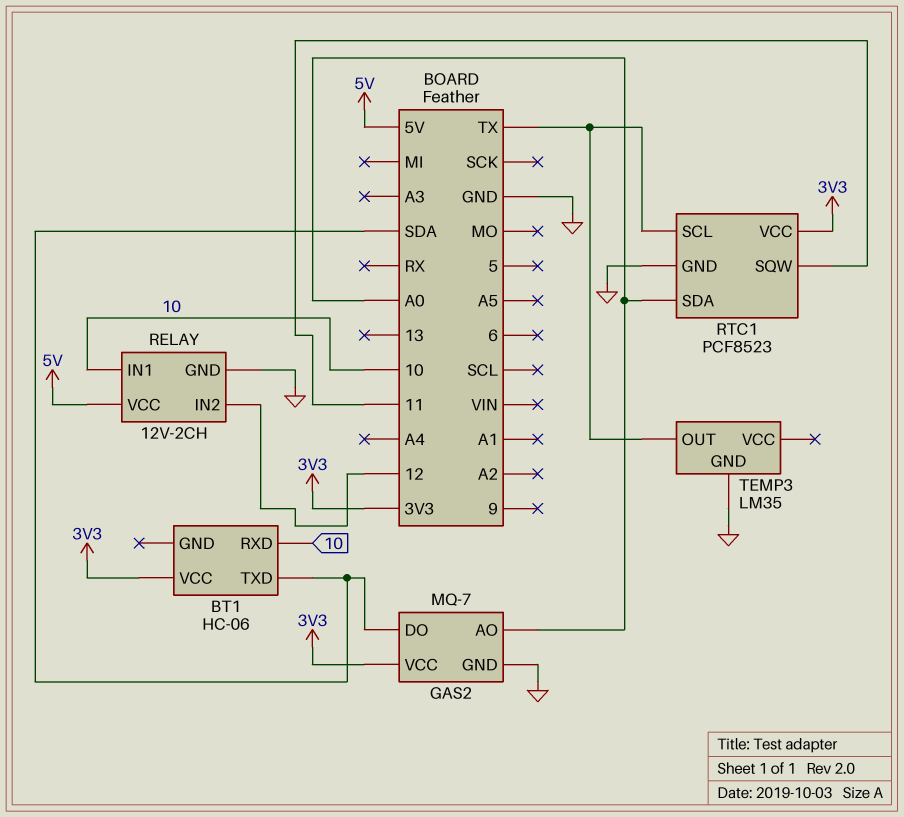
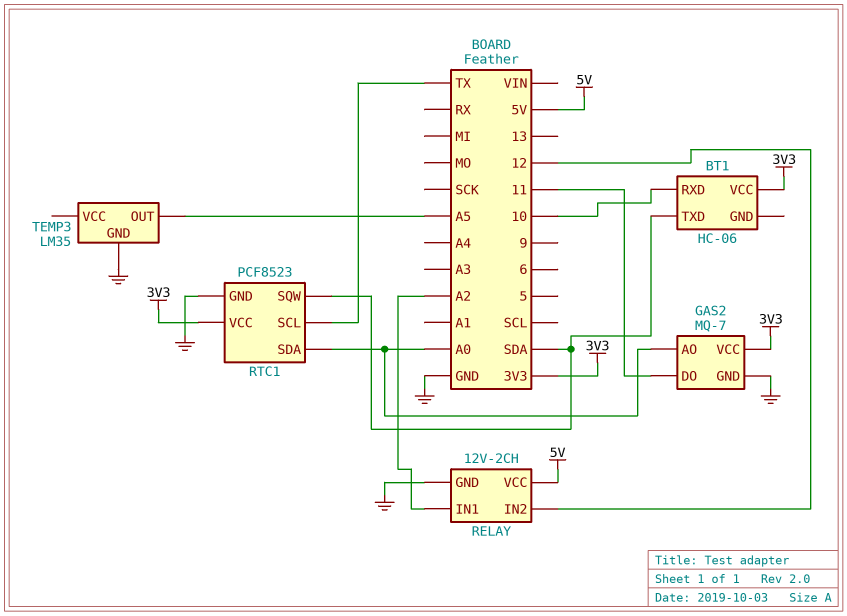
GAS2 pin DO: SDA -> 11
RELAY pin IN1: 10 -> A2
RTC1 pin SQW: 11 -> SDA
TEMP3 pin OUT: TX -> A5

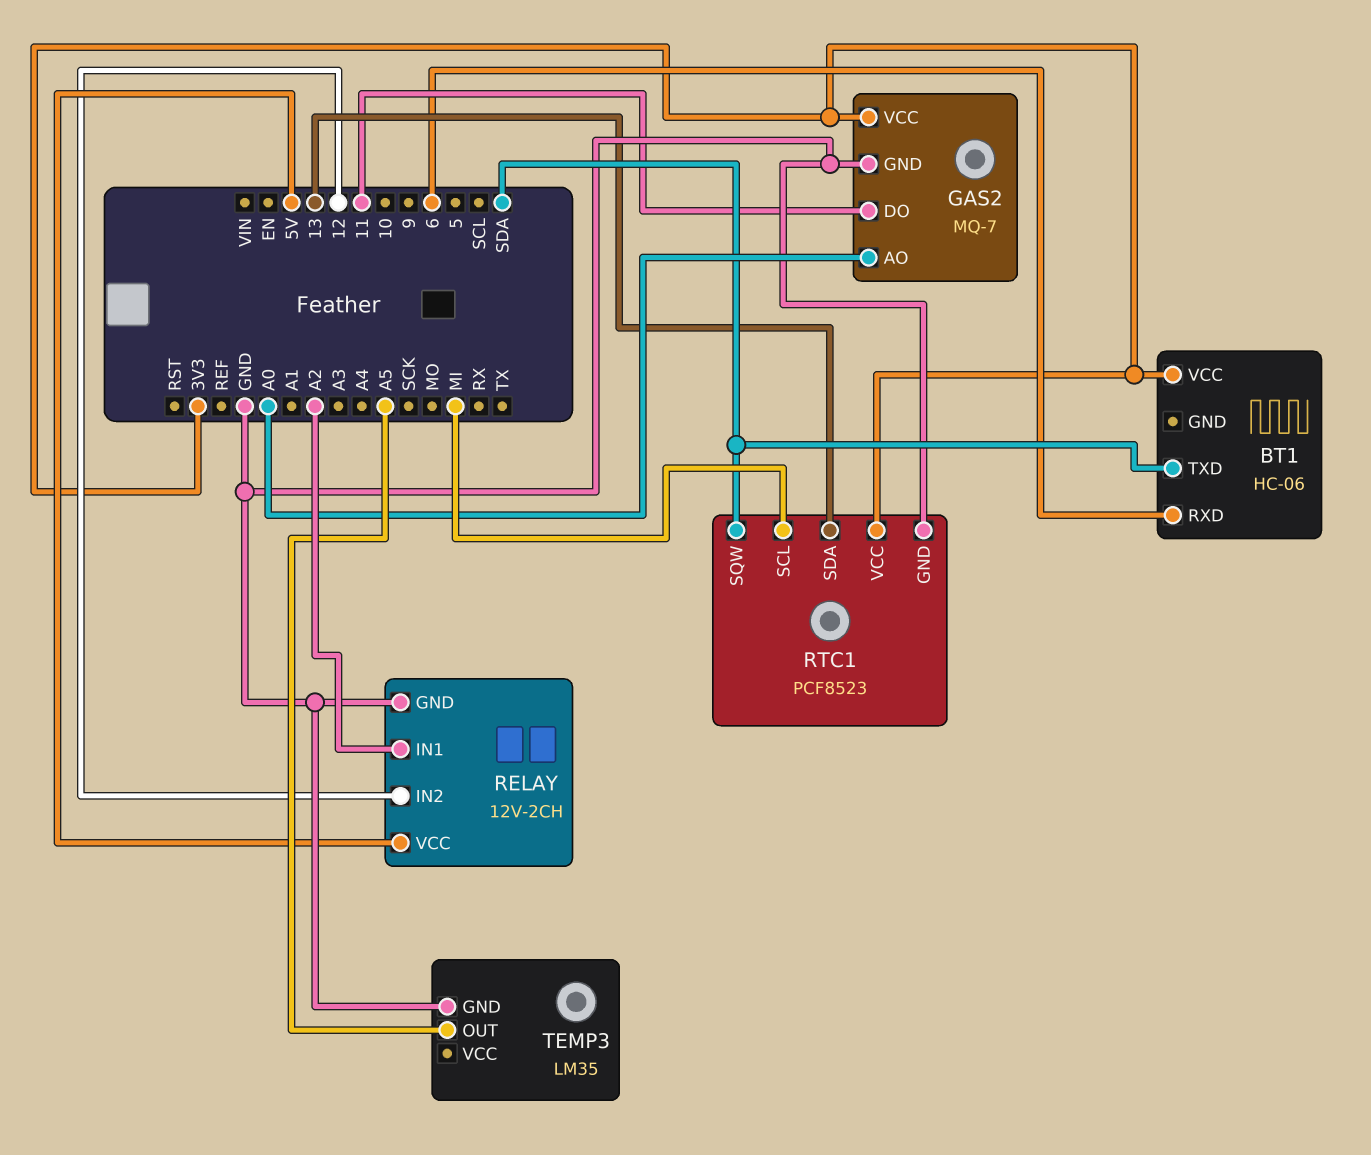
BT1 pin RXD: 10 -> 6
RTC1 pin SCL: TX -> MI
RTC1 pin SDA: A0 -> 13

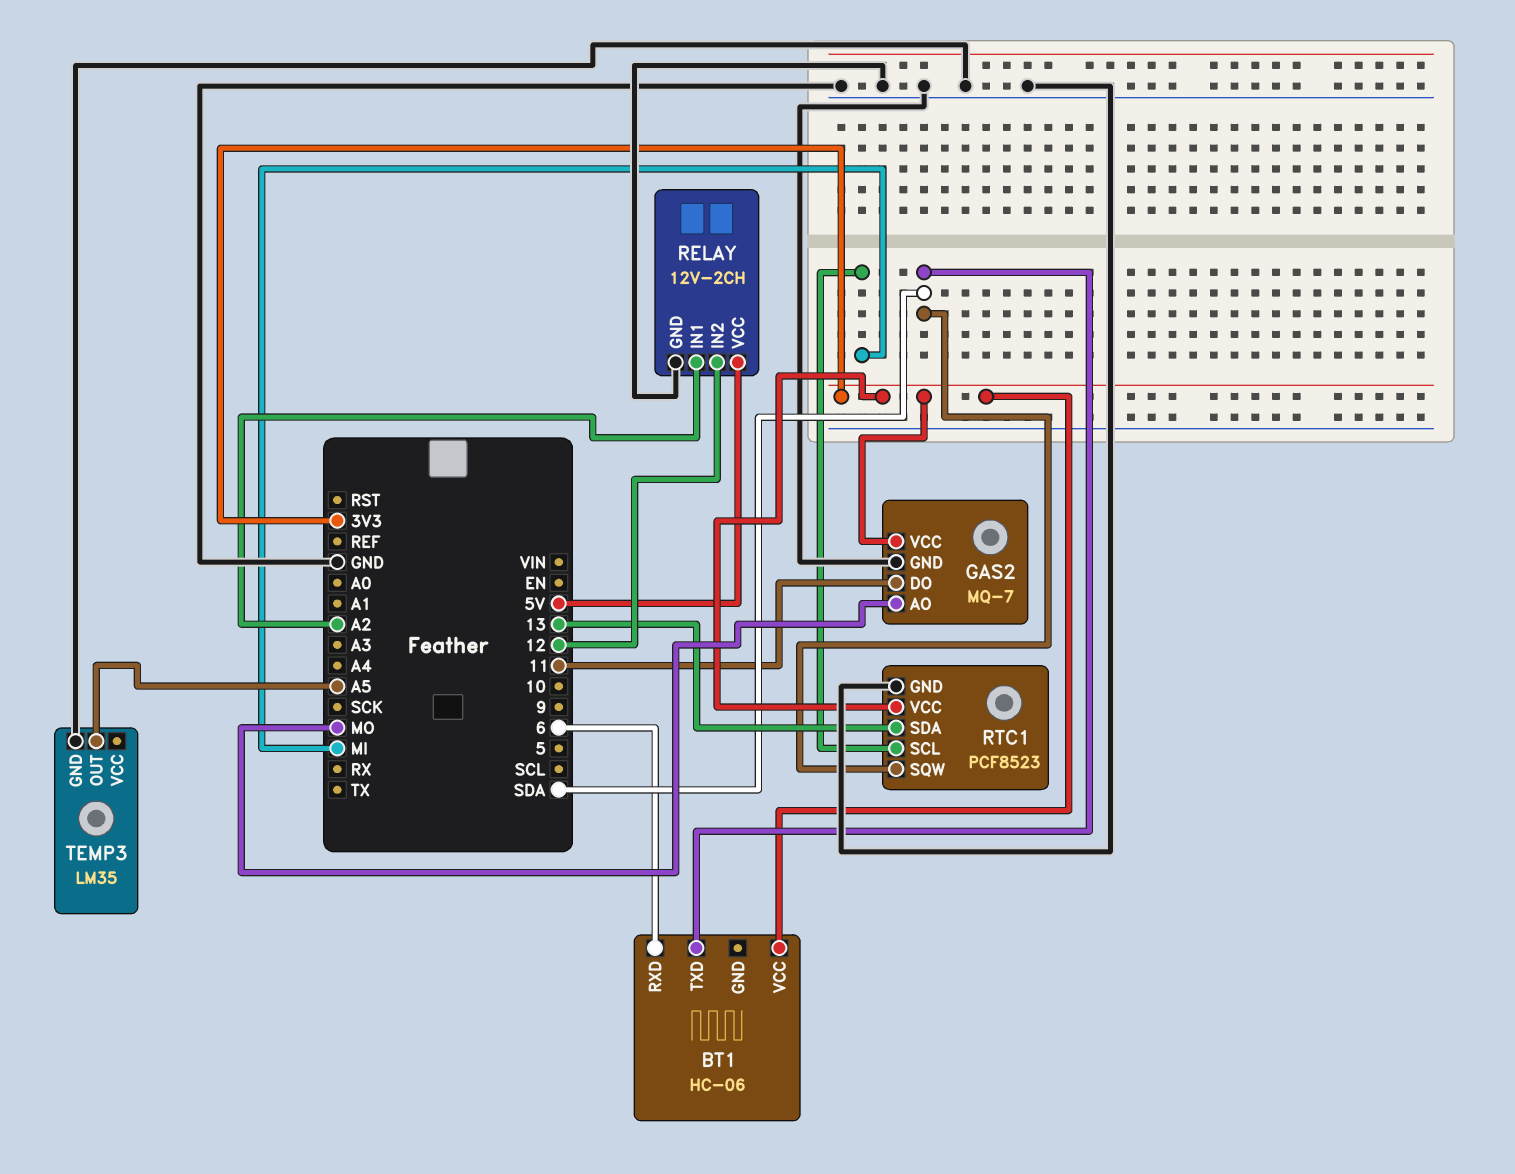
GAS2 pin AO: A0 -> MO

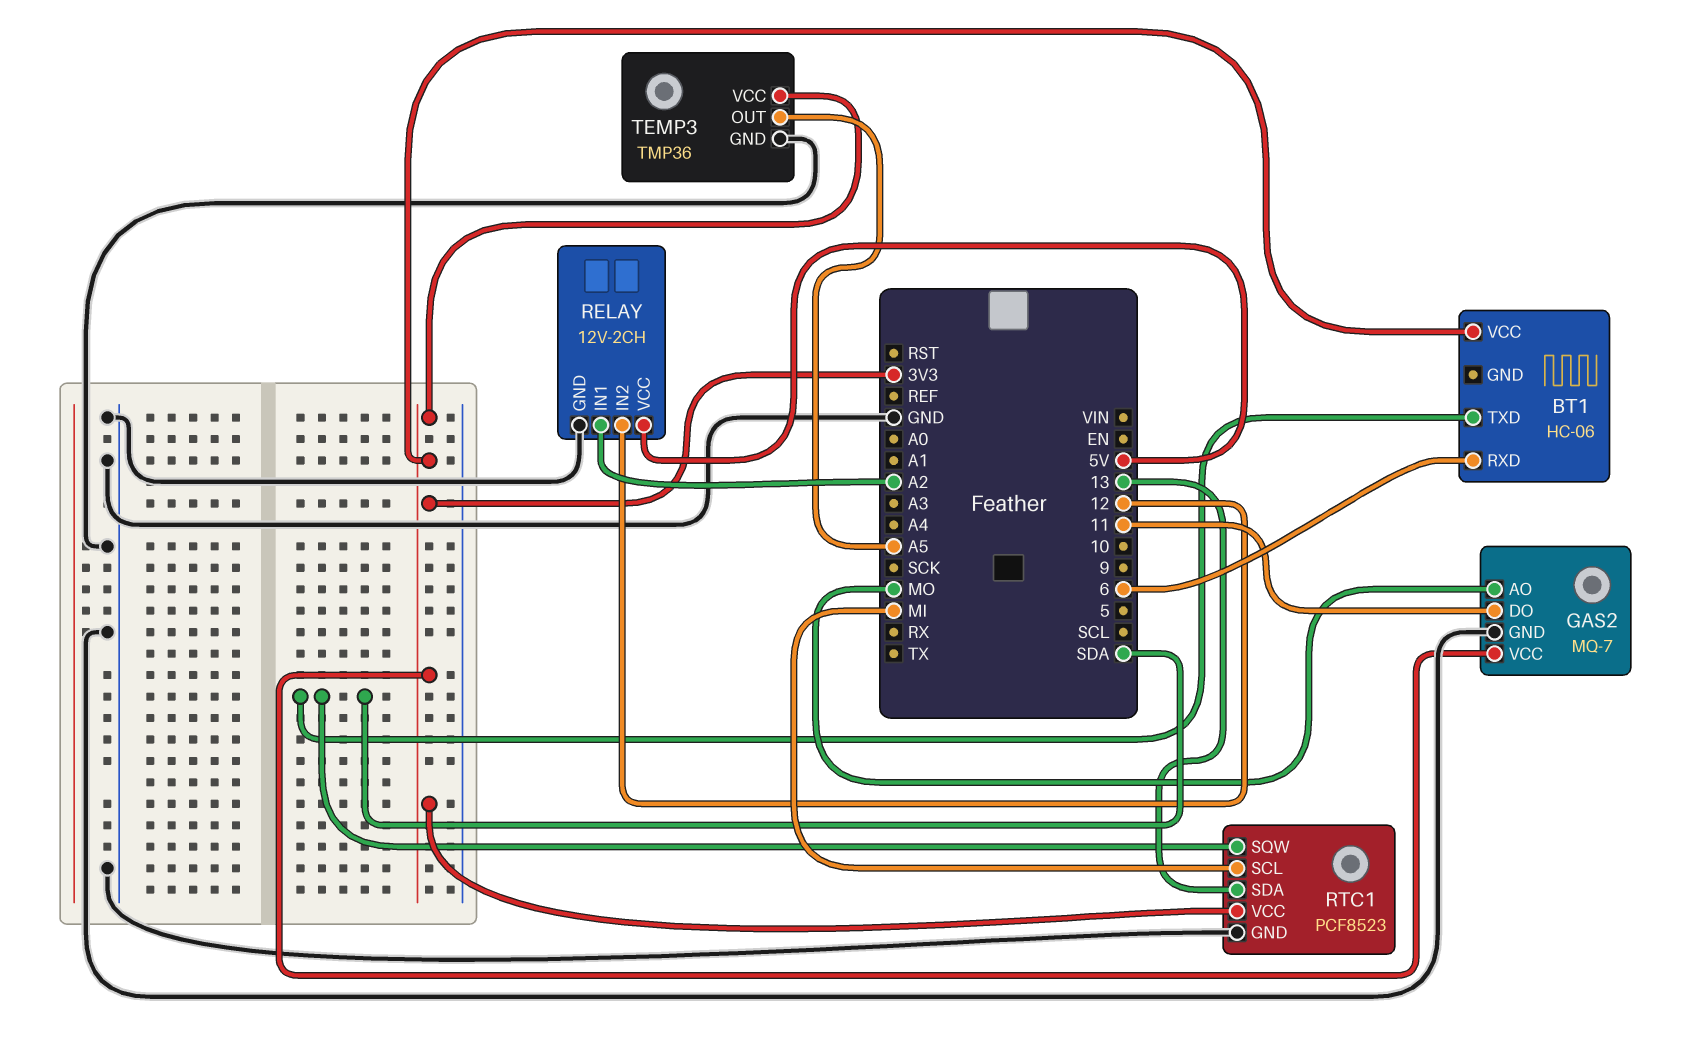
TEMP3: LM35 -> TMP36
TEMP3 pin VCC: none -> 3V3

